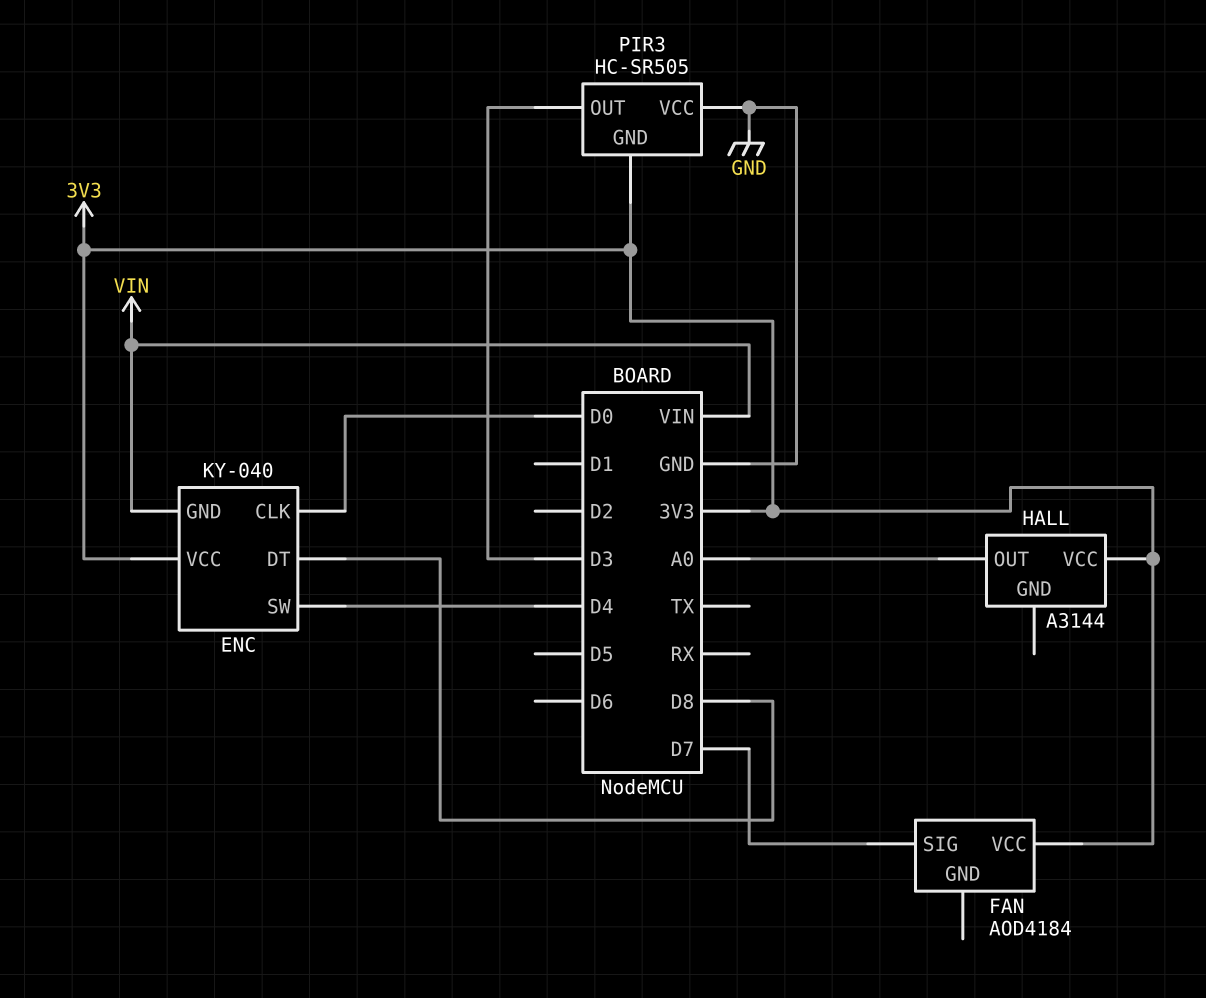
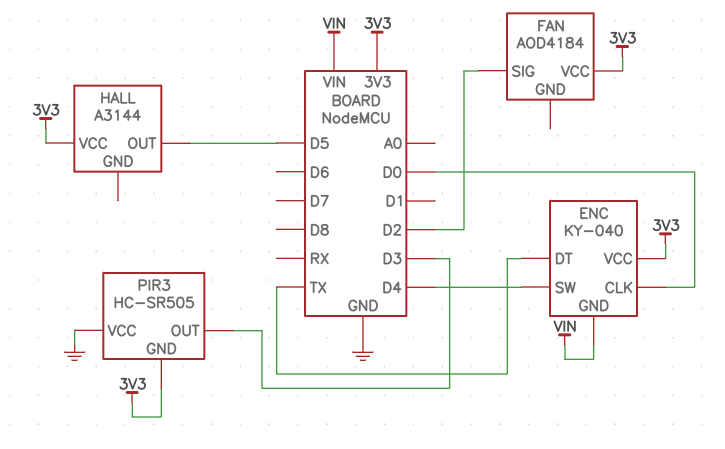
ENC pin DT: D8 -> TX
FAN pin SIG: D7 -> D2
HALL pin OUT: A0 -> D5

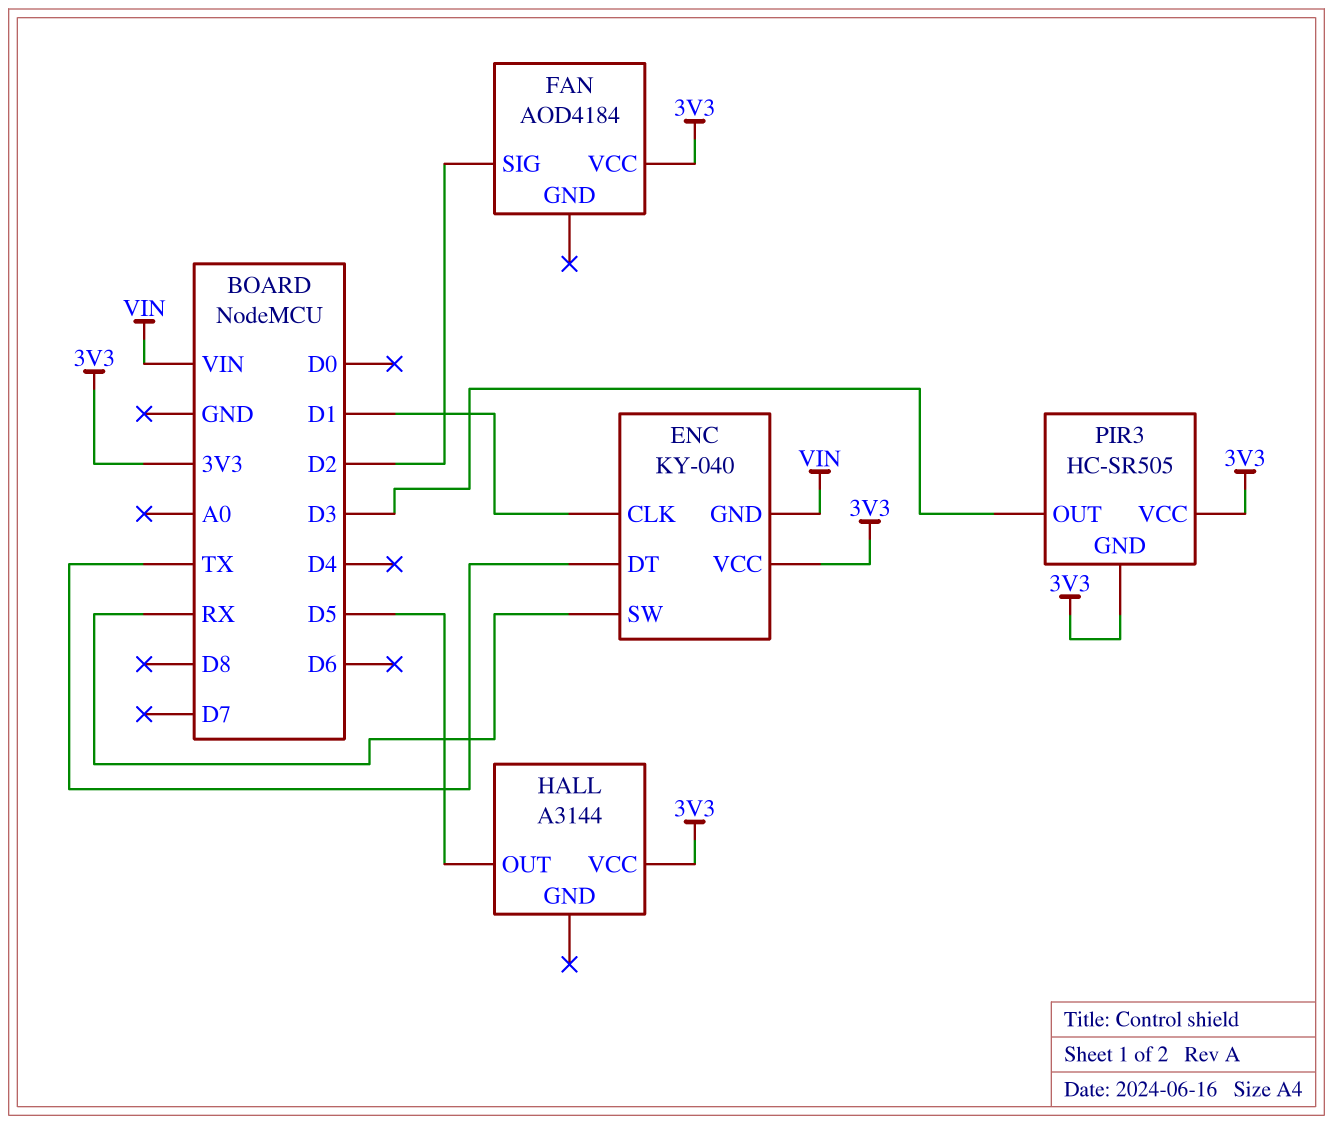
ENC pin CLK: D0 -> D1
ENC pin SW: D4 -> RX
PIR3 pin VCC: GND -> 3V3

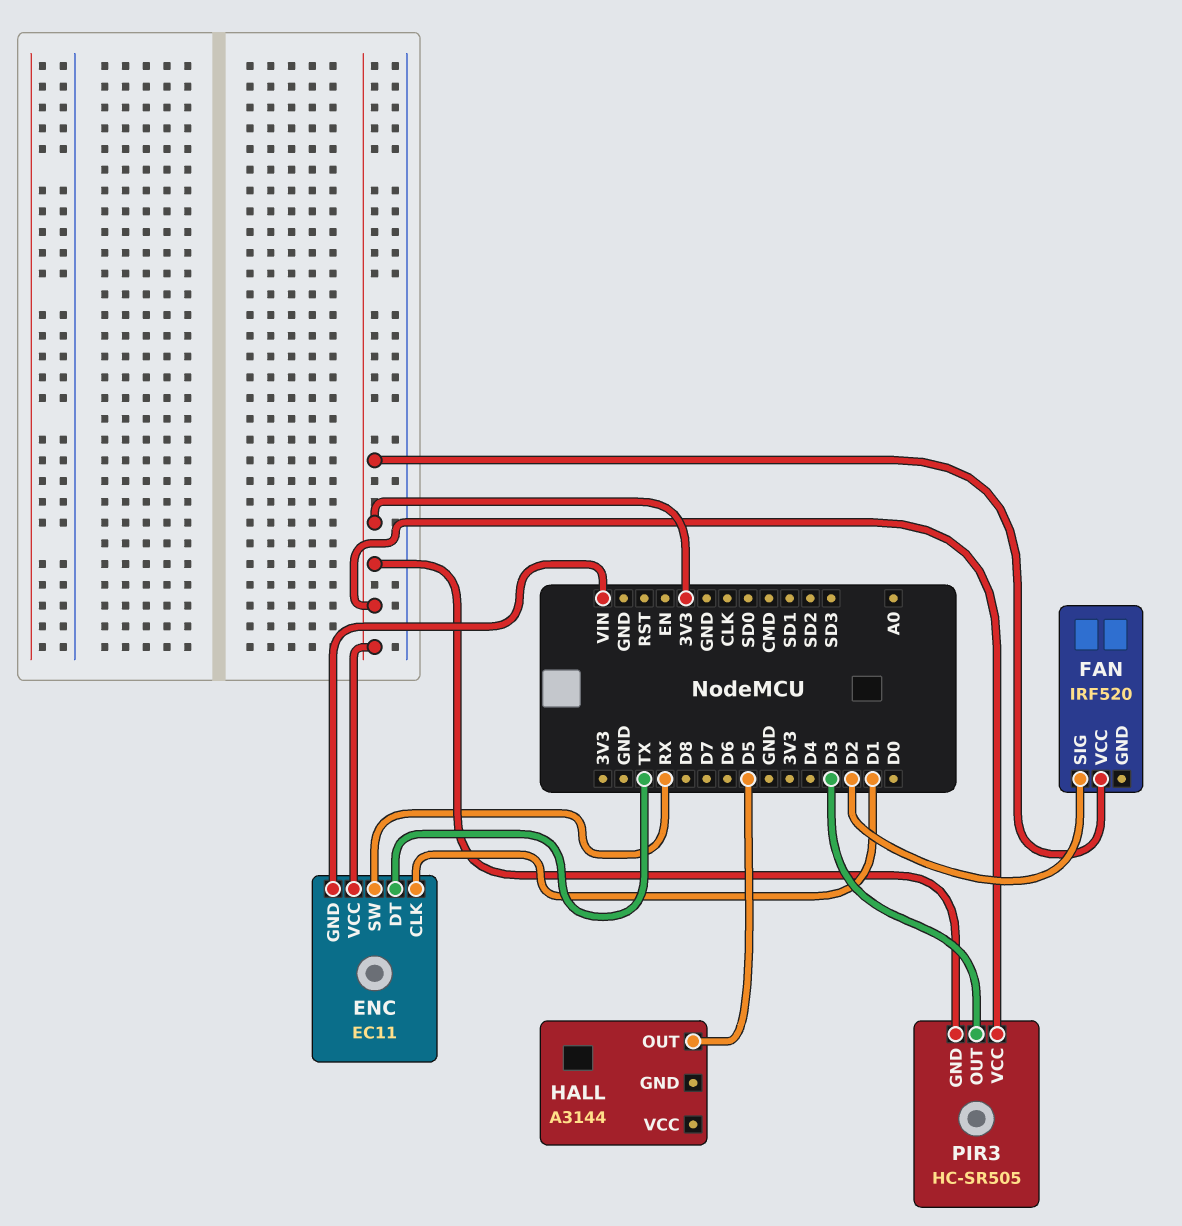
ENC: KY-040 -> EC11
FAN: AOD4184 -> IRF520
HALL pin VCC: 3V3 -> none

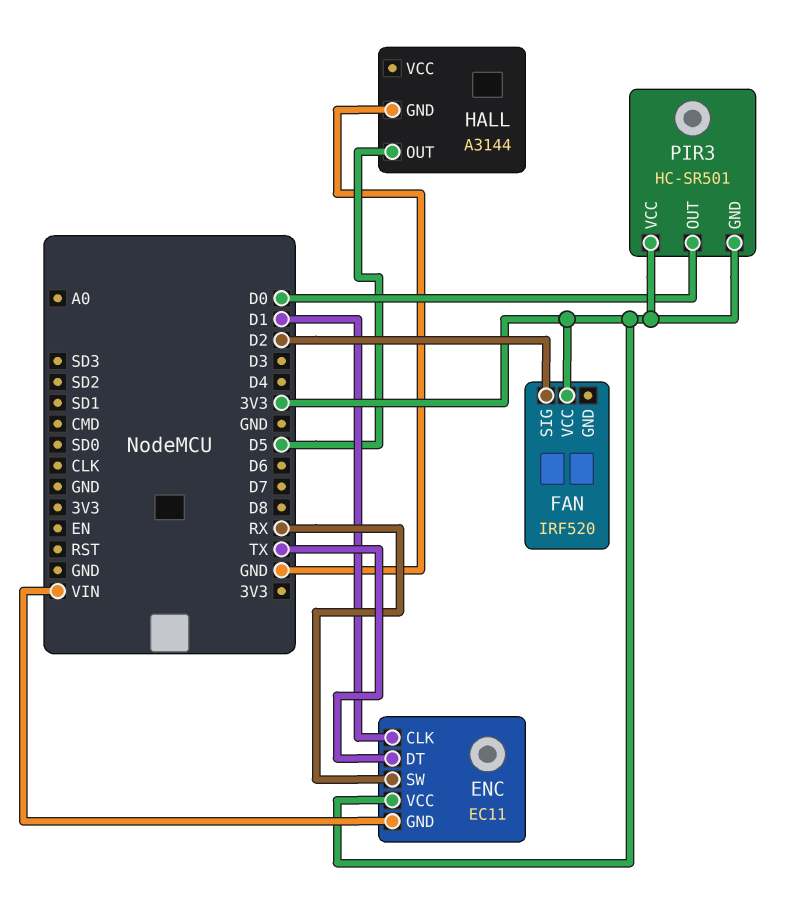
HALL pin GND: none -> GND
PIR3: HC-SR505 -> HC-SR501
PIR3 pin OUT: D3 -> D0

